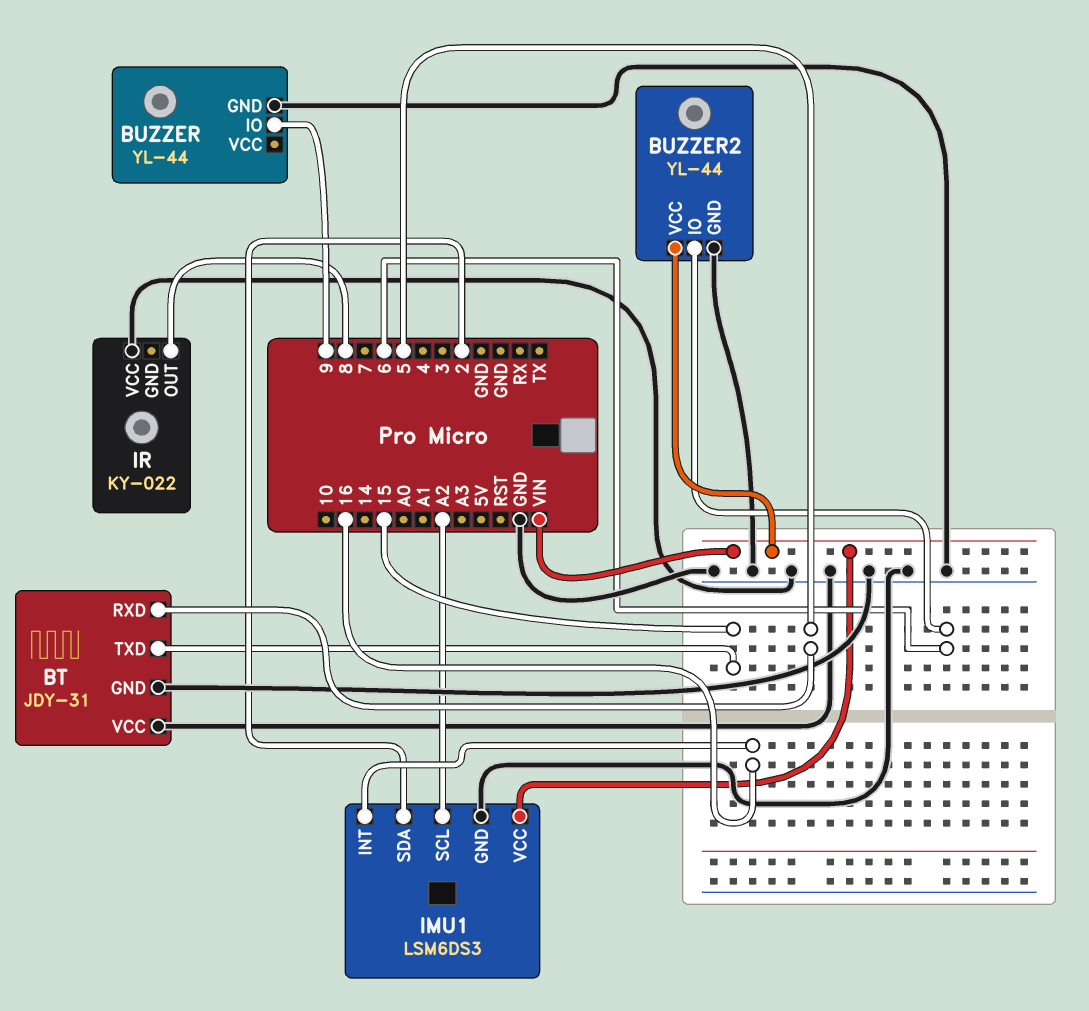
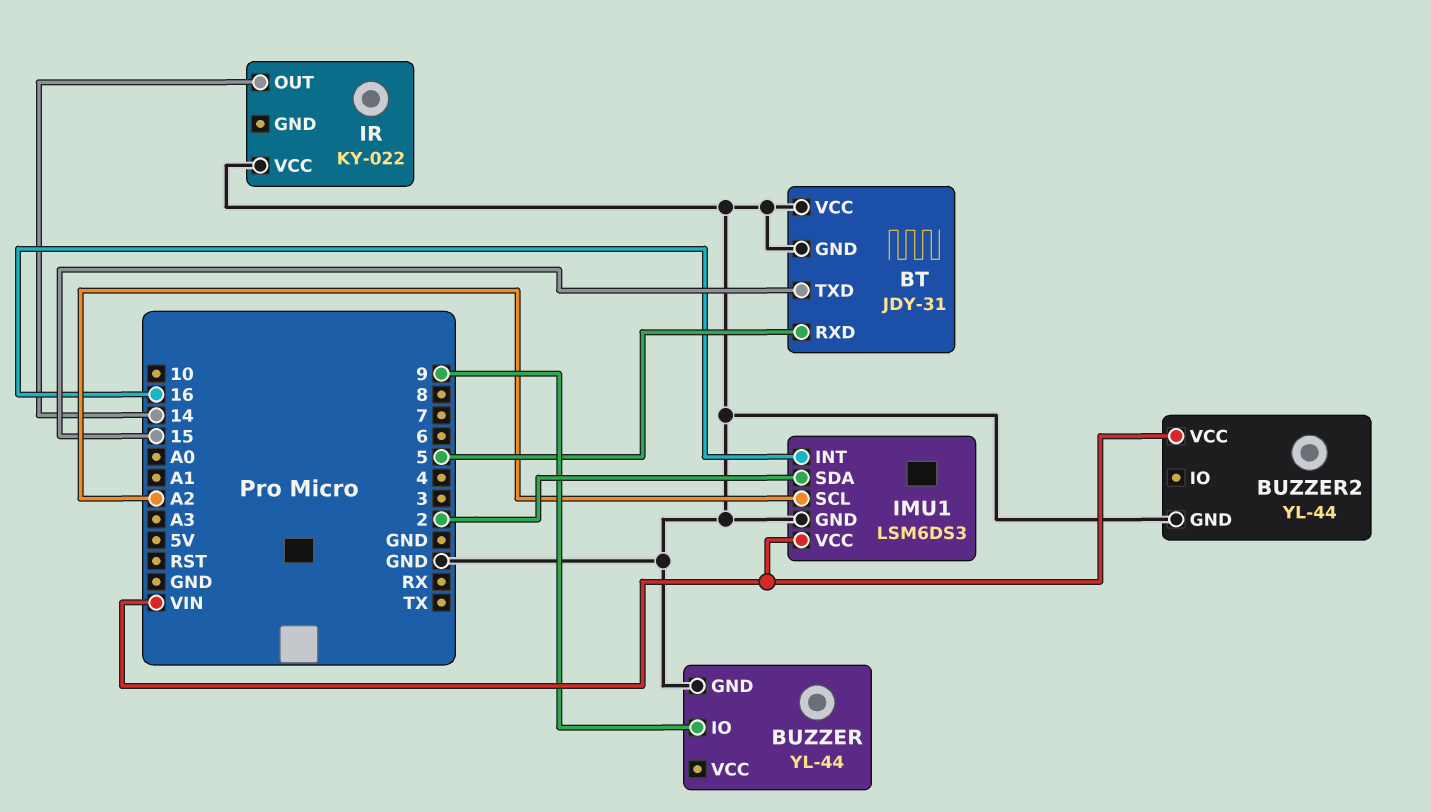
BUZZER2 pin IO: 6 -> none
IR pin OUT: 8 -> 14

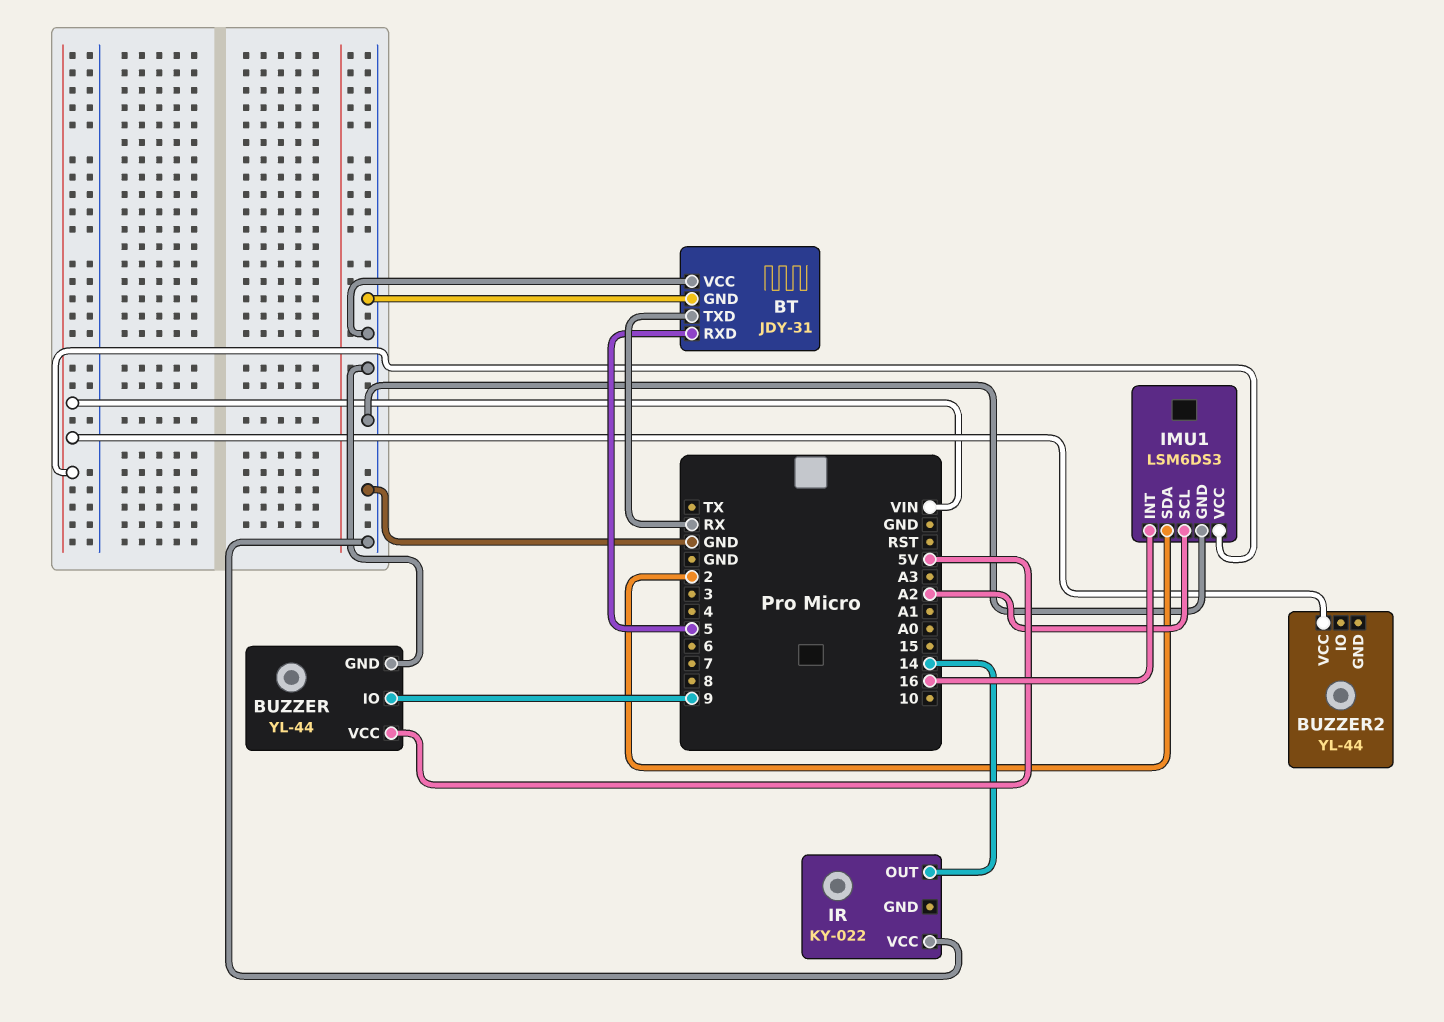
BT pin TXD: 15 -> RX
BUZZER pin VCC: none -> 5V
BUZZER2 pin GND: GND -> none

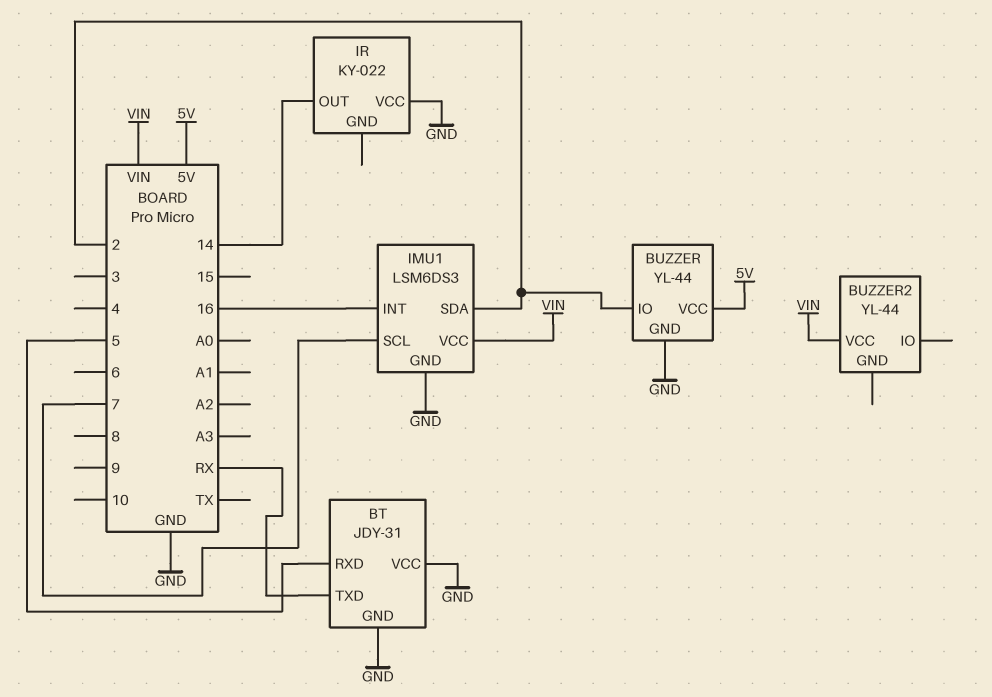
BUZZER pin IO: 9 -> 2
IMU1 pin SCL: A2 -> 7

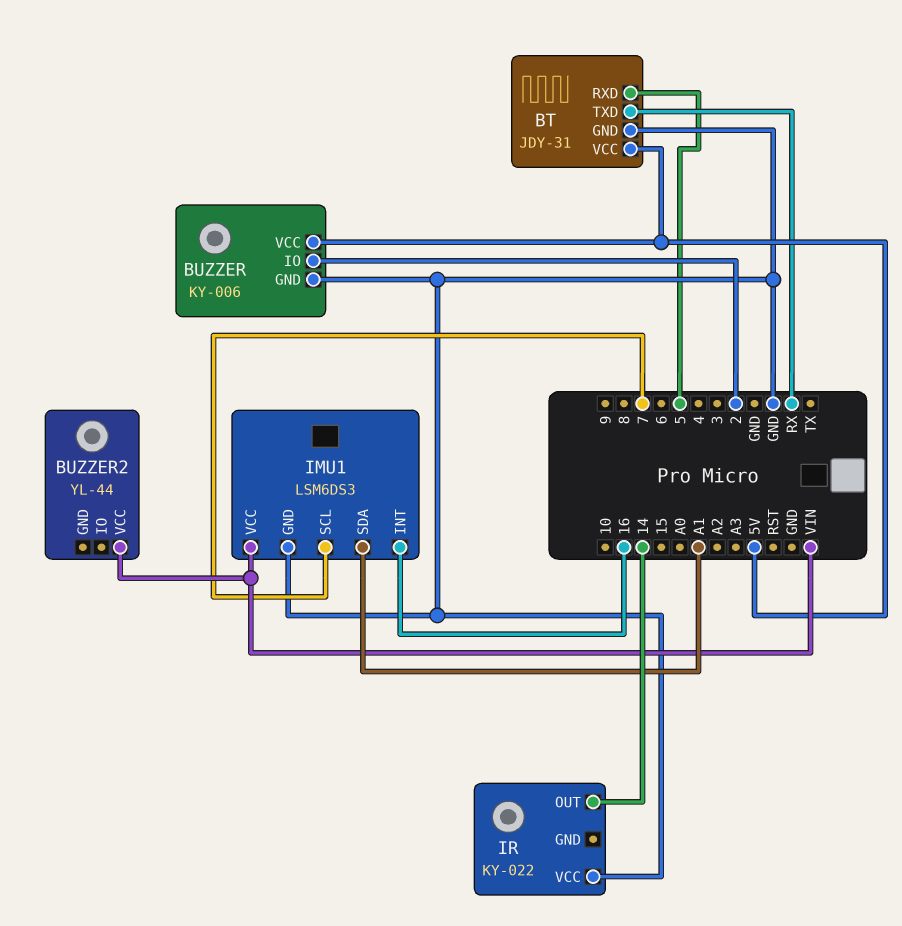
BT pin VCC: GND -> 5V
BUZZER: YL-44 -> KY-006
IMU1 pin SDA: 2 -> A1

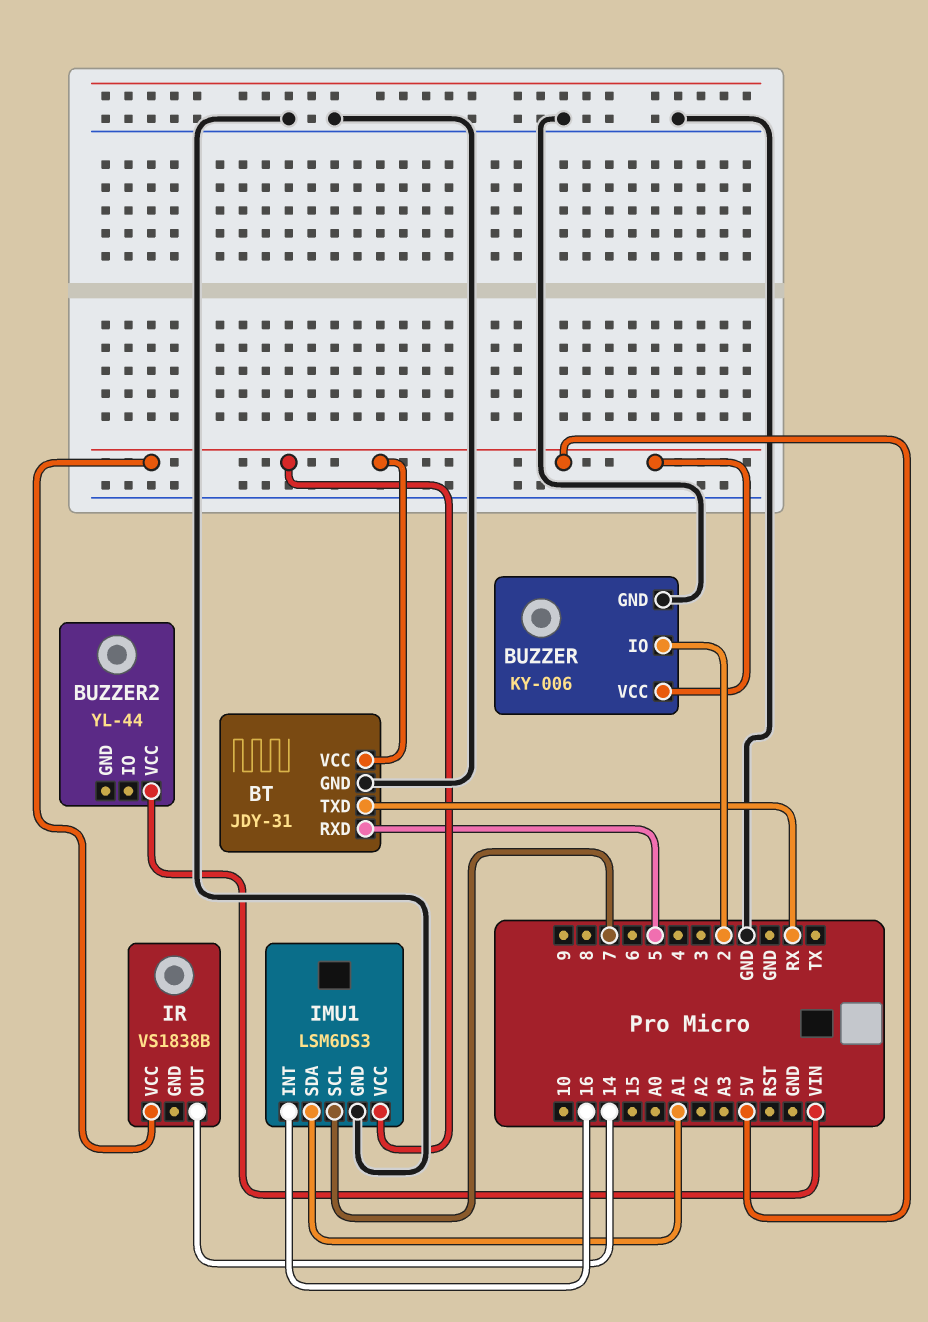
IMU1 pin VCC: VIN -> 5V
IR: KY-022 -> VS1838B
IR pin VCC: GND -> 5V

